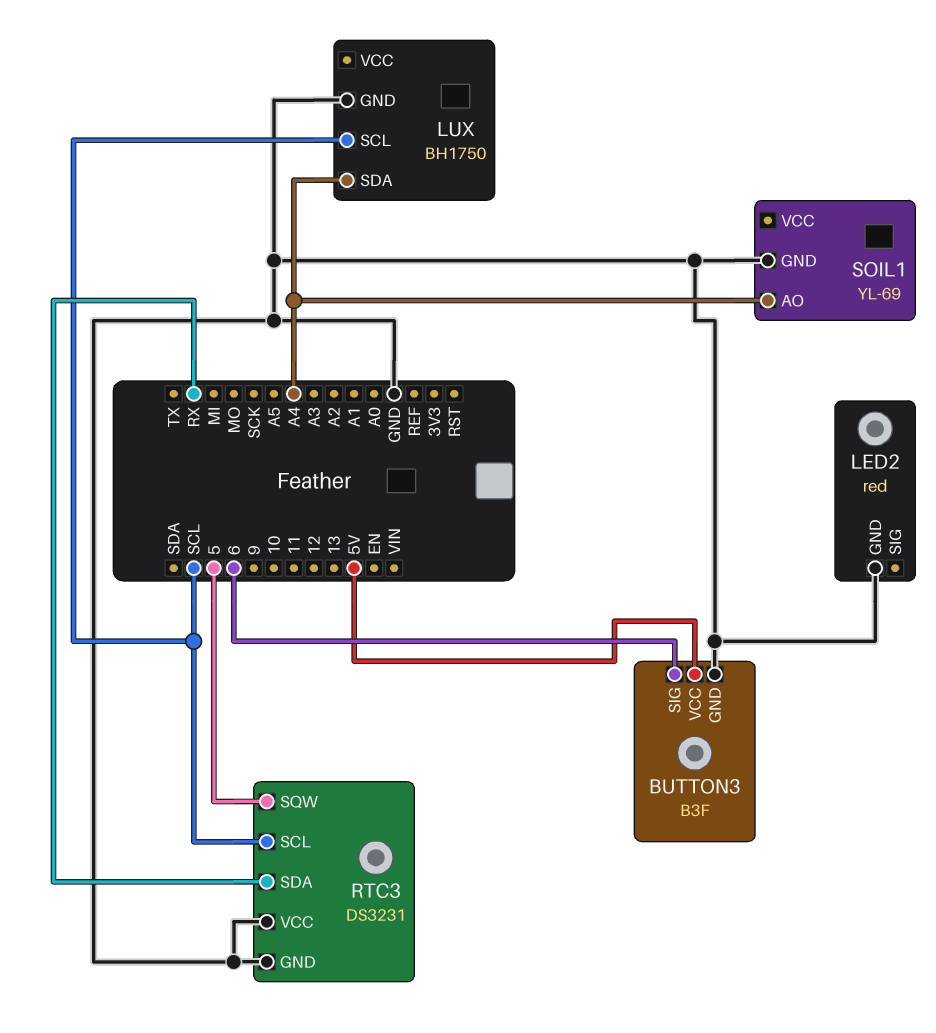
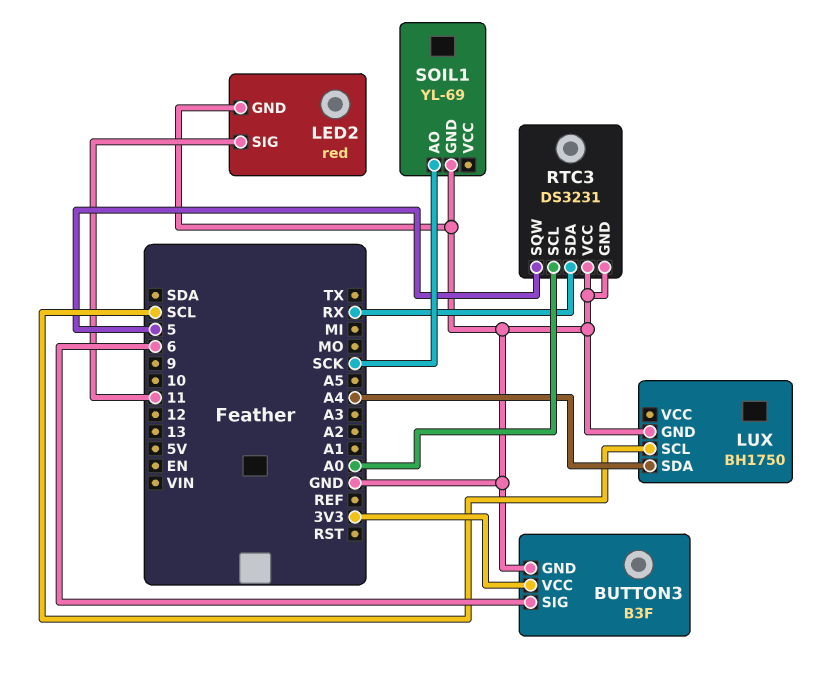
BUTTON3 pin VCC: 5V -> 3V3
LED2 pin SIG: none -> 11
RTC3 pin SCL: SCL -> A0
SOIL1 pin AO: A4 -> SCK

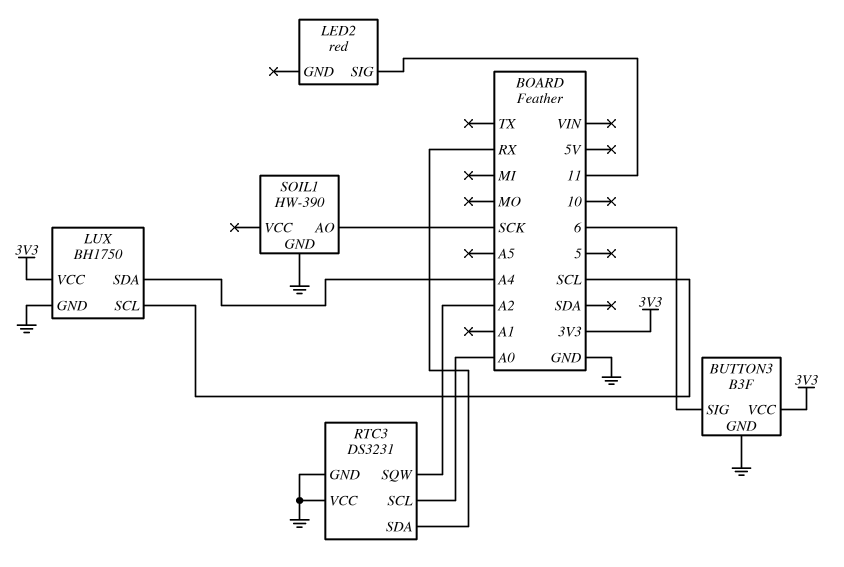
LED2 pin GND: GND -> none
LUX pin VCC: none -> 3V3
RTC3 pin SQW: 5 -> A2
SOIL1: YL-69 -> HW-390

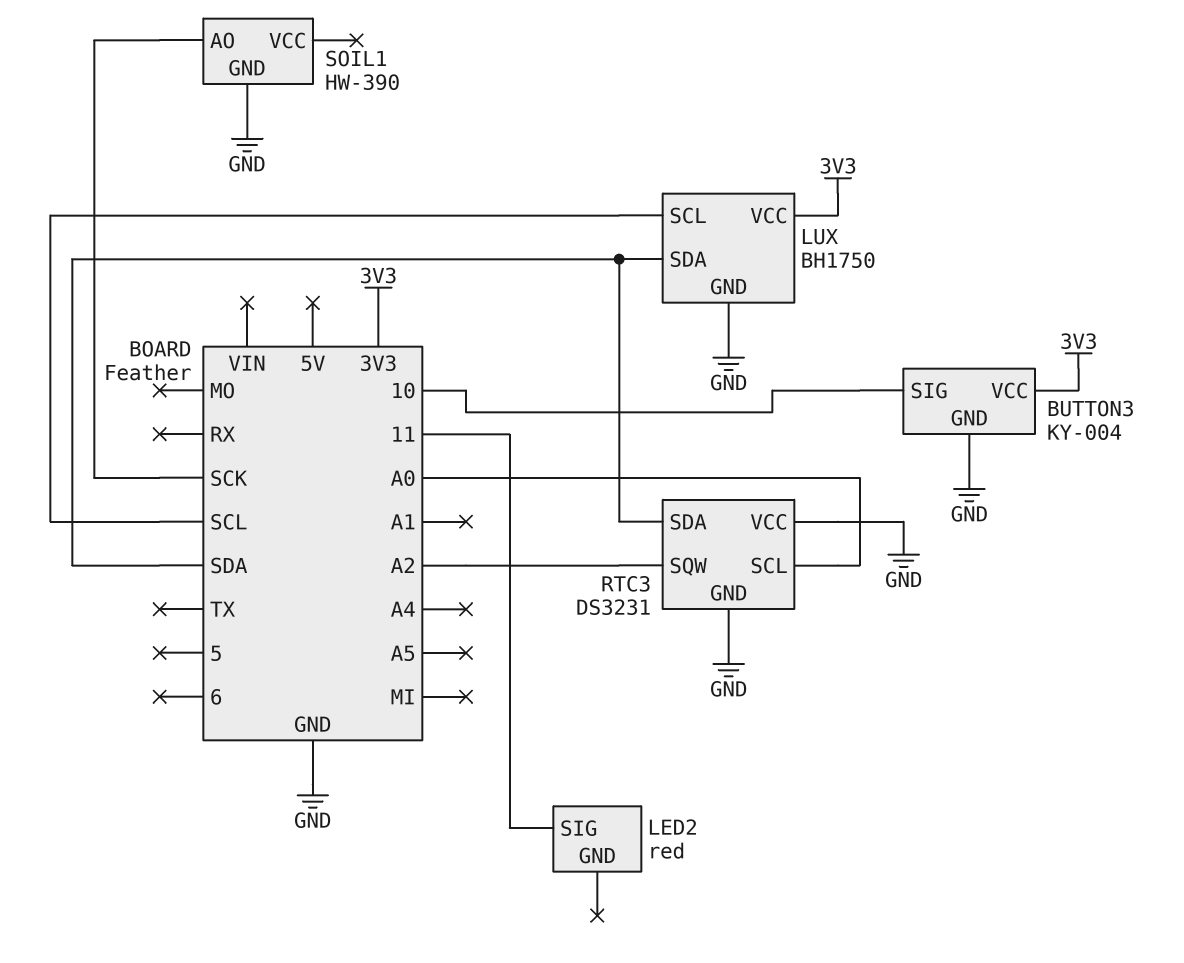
BUTTON3: B3F -> KY-004
BUTTON3 pin SIG: 6 -> 10
LUX pin SDA: A4 -> SDA
RTC3 pin SDA: RX -> SDA

